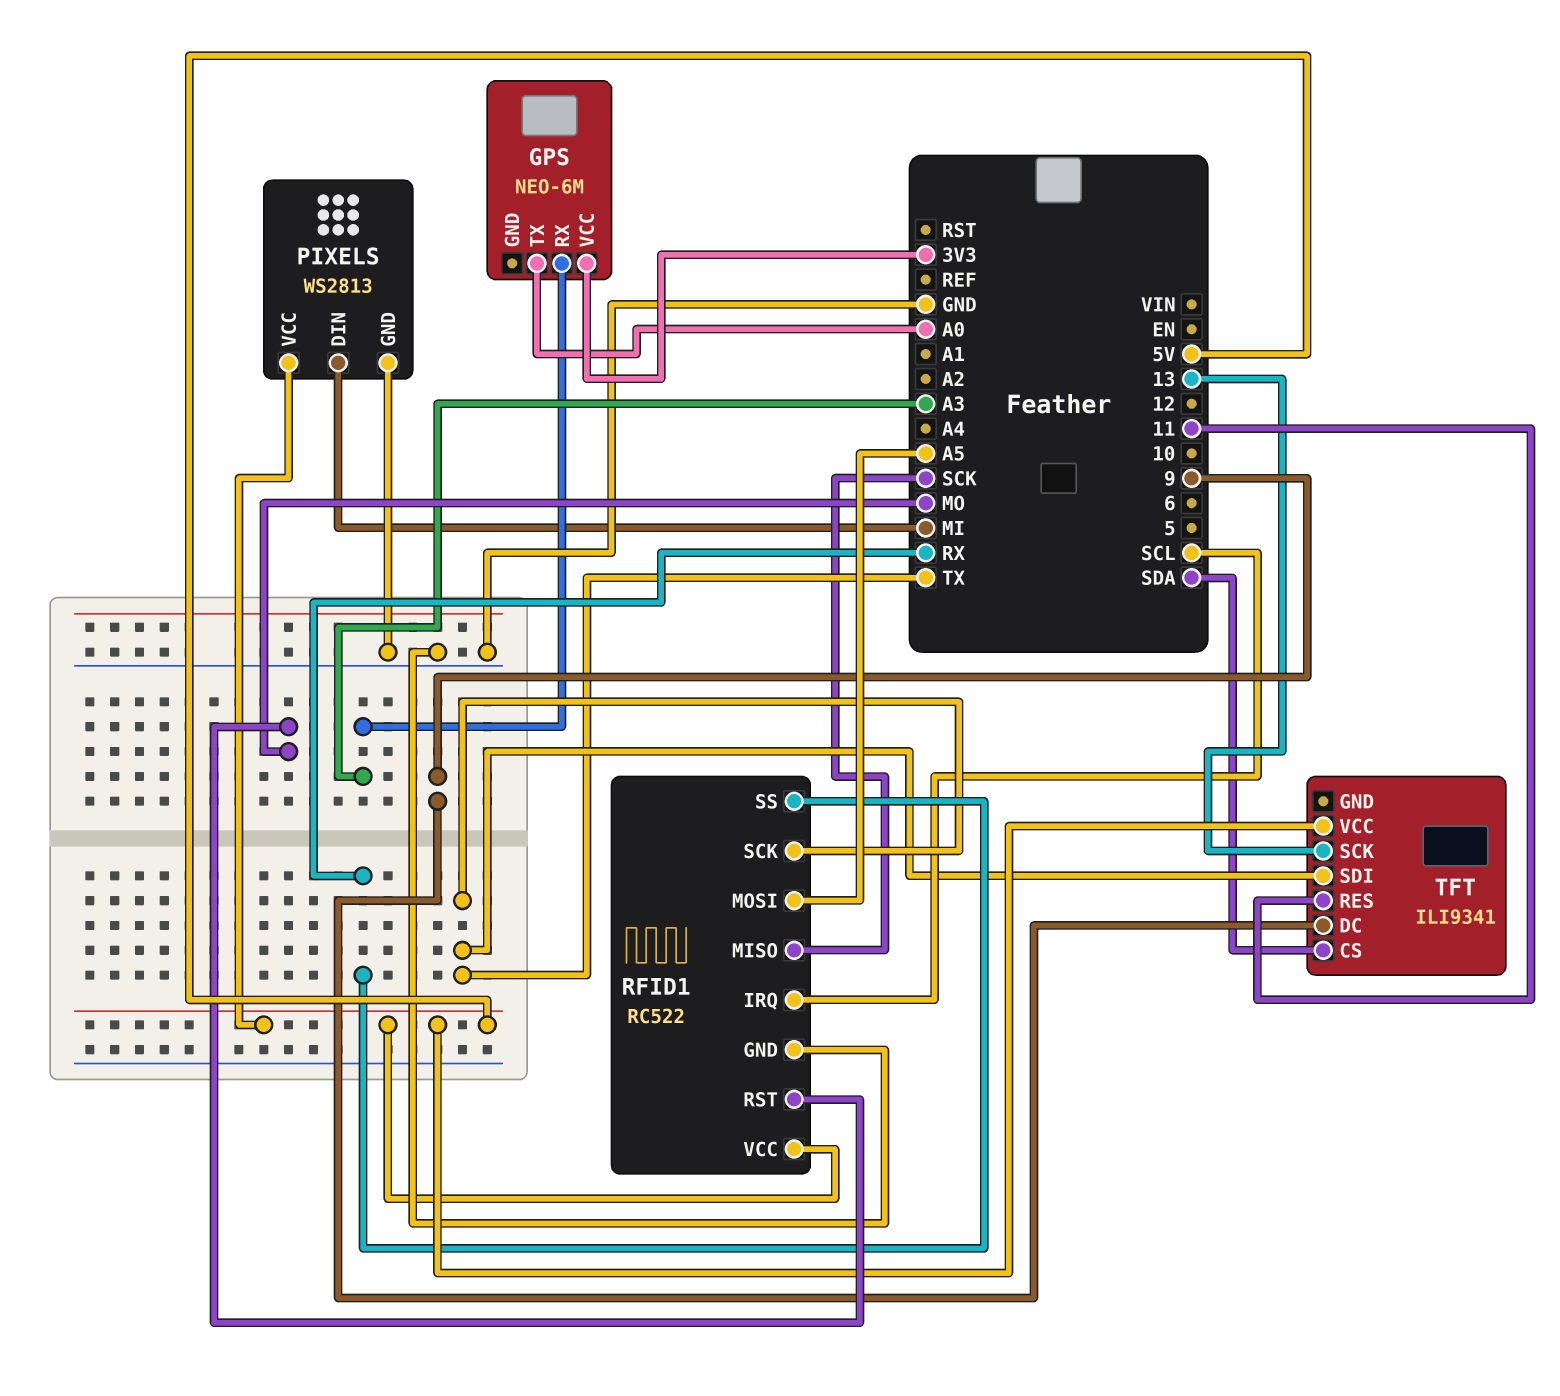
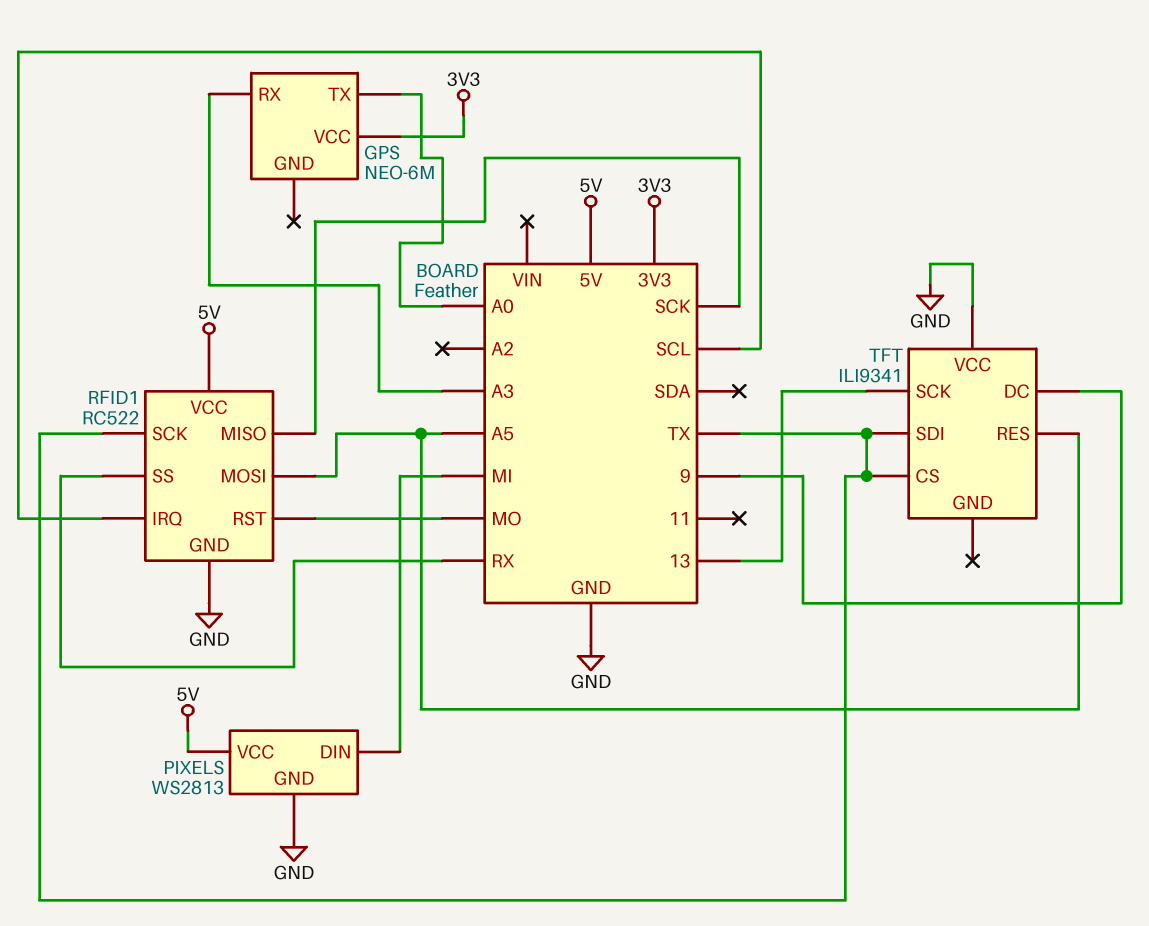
TFT pin CS: SDA -> TX
TFT pin RES: 11 -> A5
TFT pin VCC: 5V -> GND

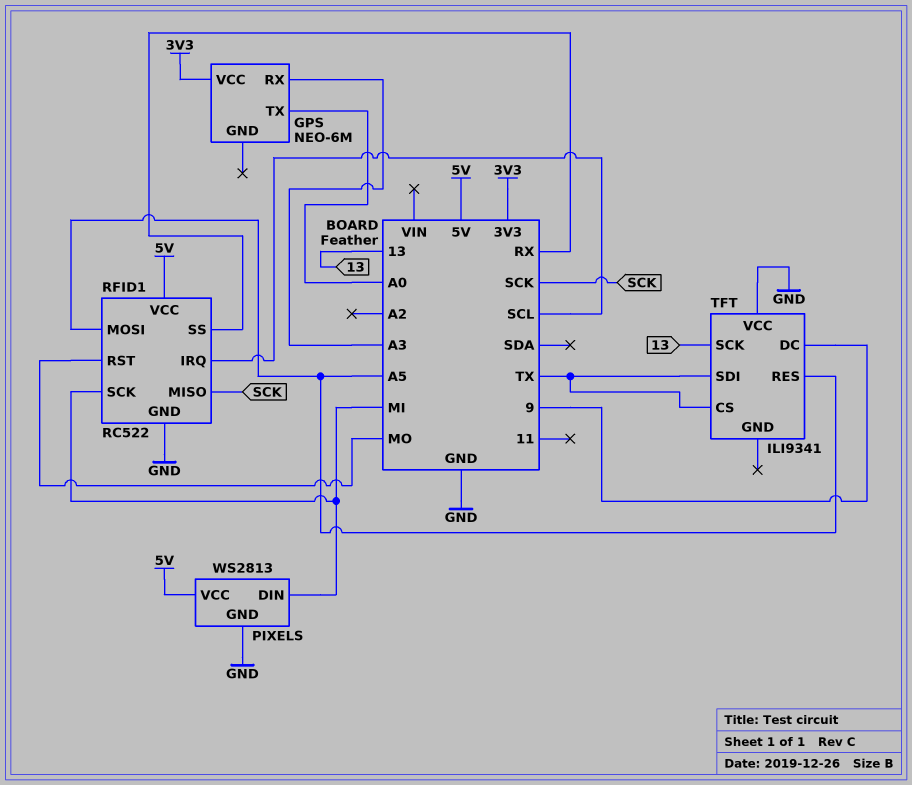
RFID1 pin SCK: TX -> MI

